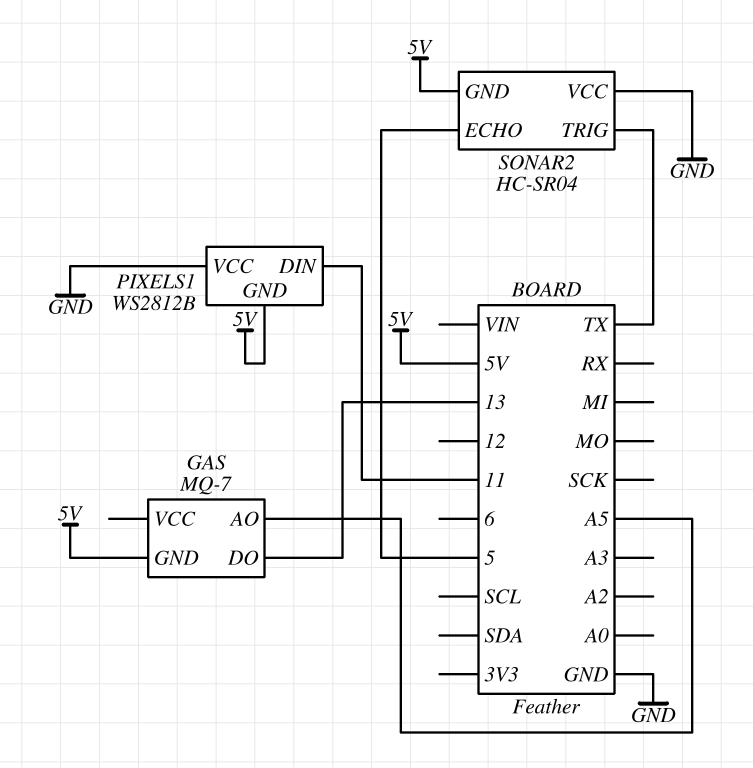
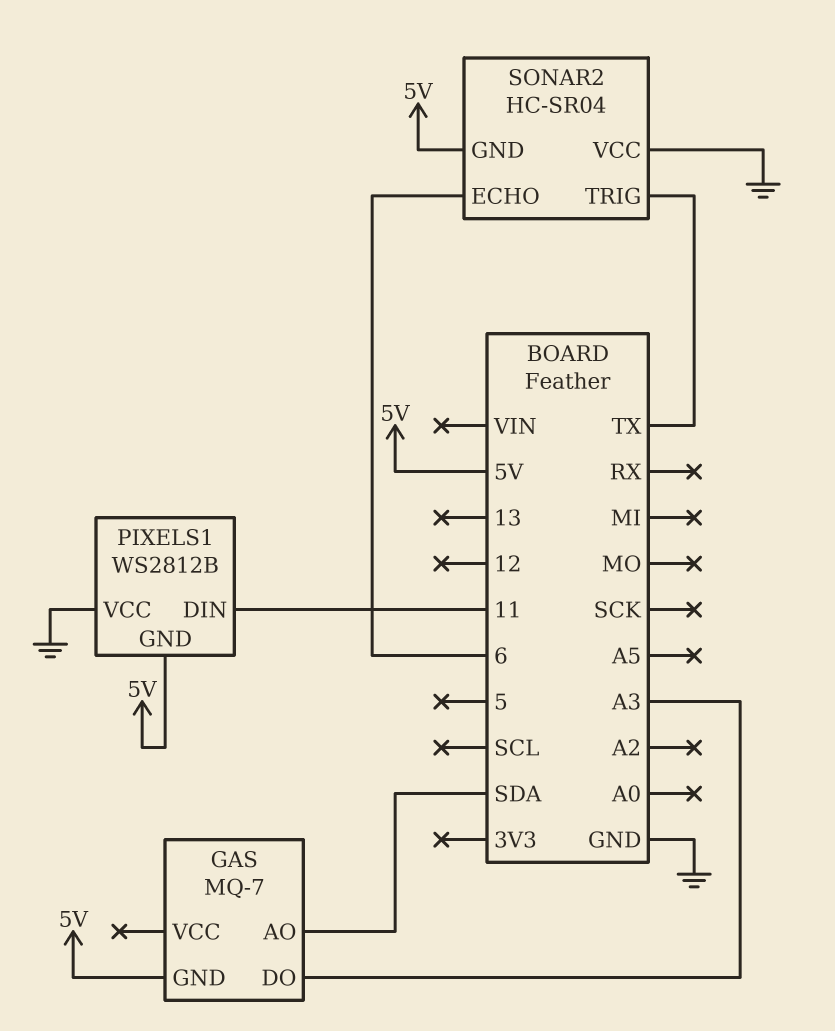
GAS pin AO: A5 -> SDA
GAS pin DO: 13 -> A3
SONAR2 pin ECHO: 5 -> 6

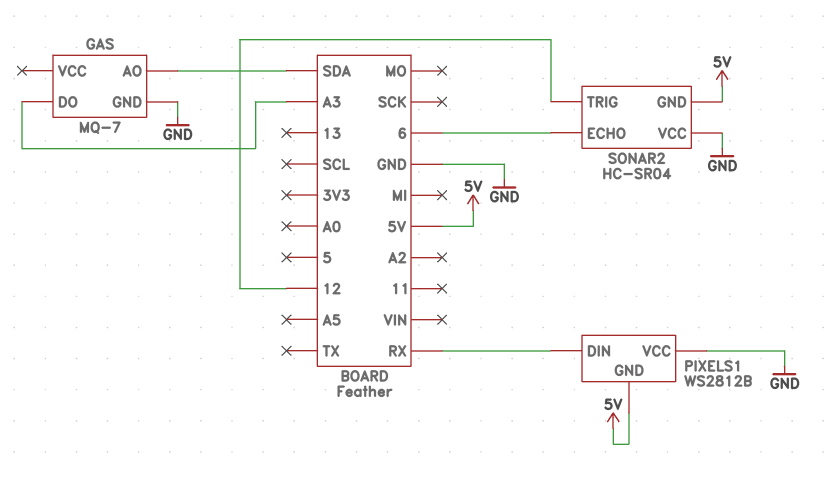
GAS pin GND: 5V -> GND
PIXELS1 pin DIN: 11 -> RX
SONAR2 pin TRIG: TX -> 12

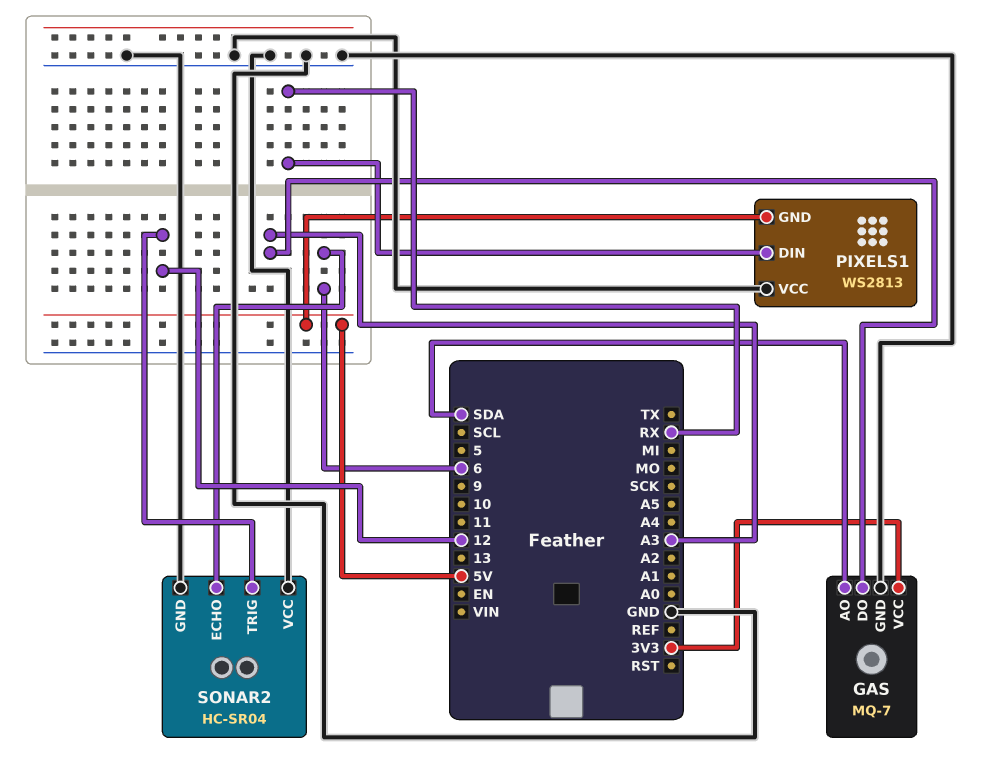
GAS pin VCC: none -> 3V3
PIXELS1: WS2812B -> WS2813
SONAR2 pin GND: 5V -> GND

